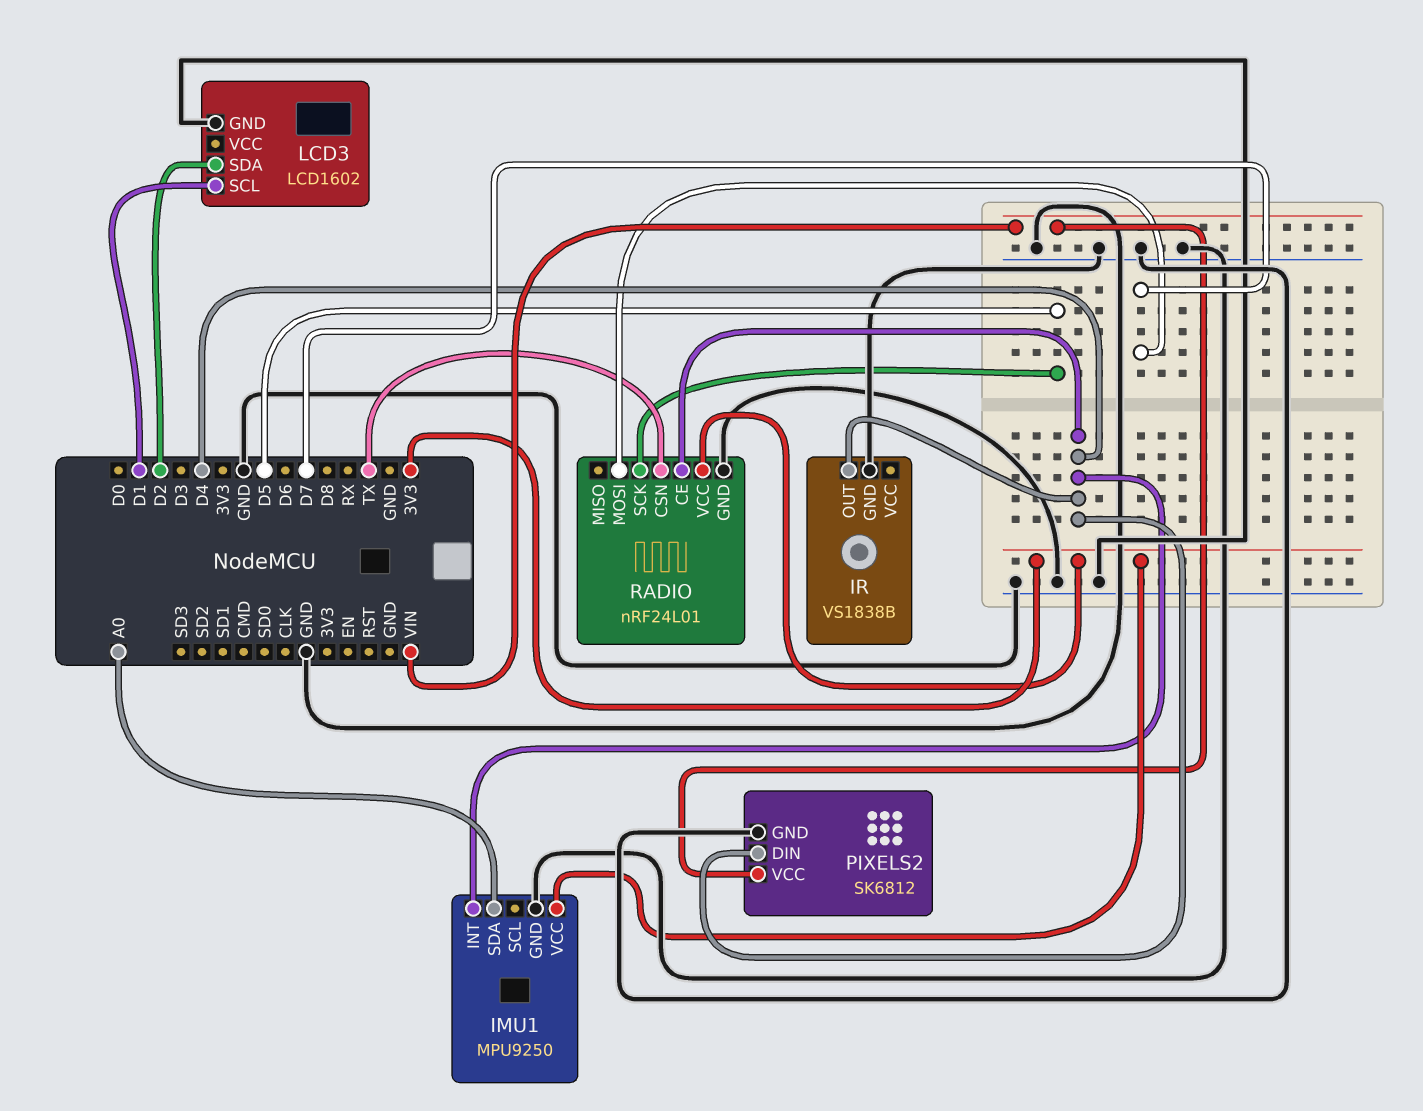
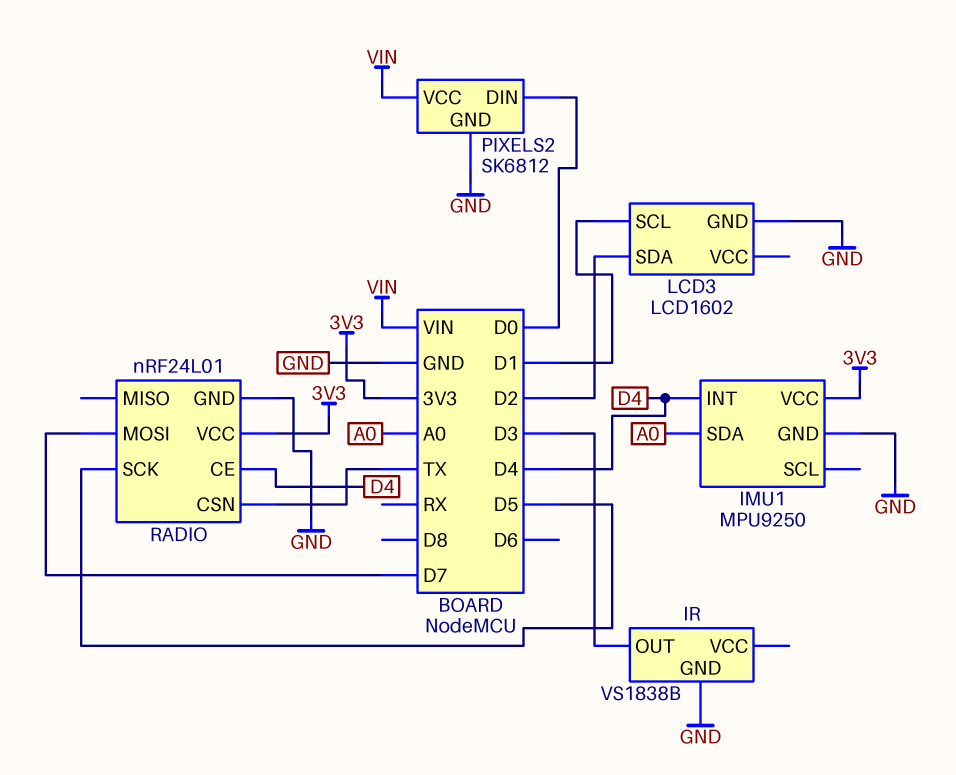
IR pin OUT: D4 -> D3
PIXELS2 pin DIN: D4 -> D0

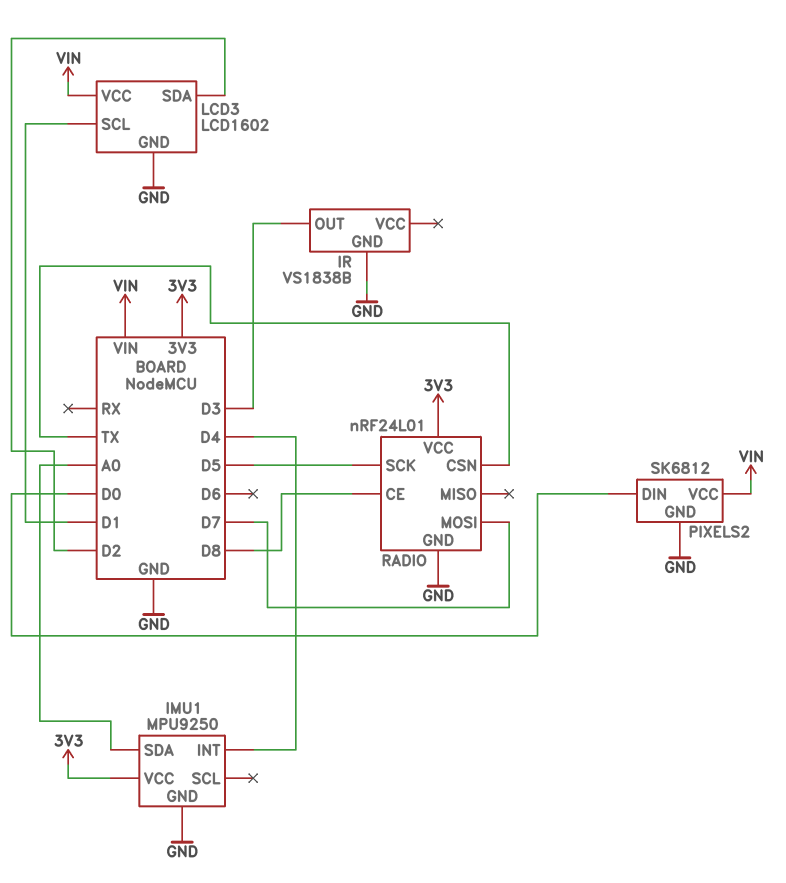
LCD3 pin VCC: none -> VIN
RADIO pin CE: D4 -> D8

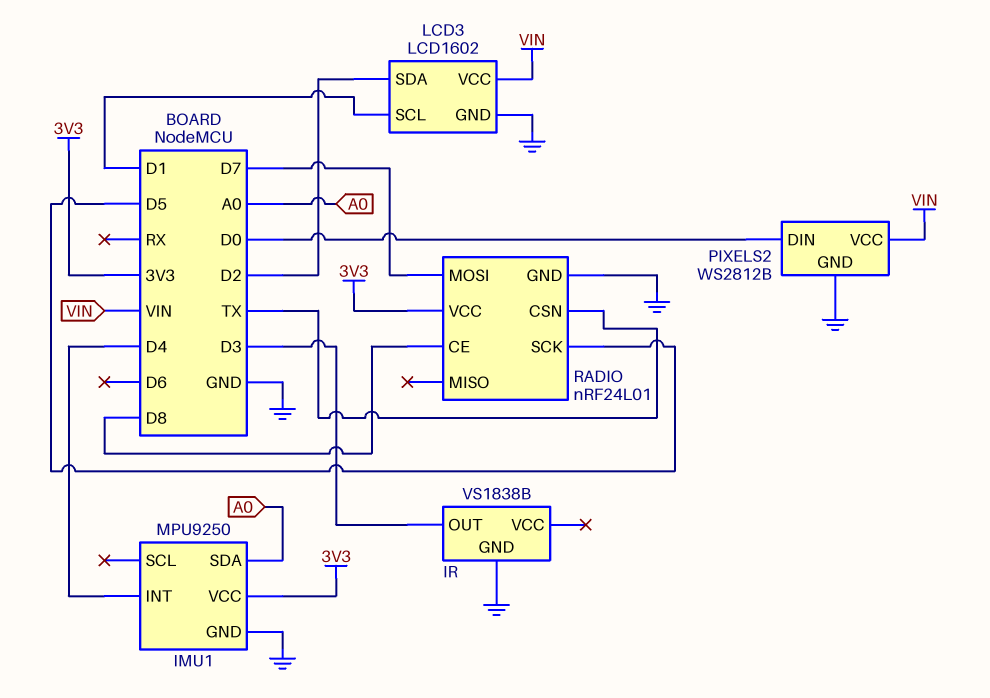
PIXELS2: SK6812 -> WS2812B

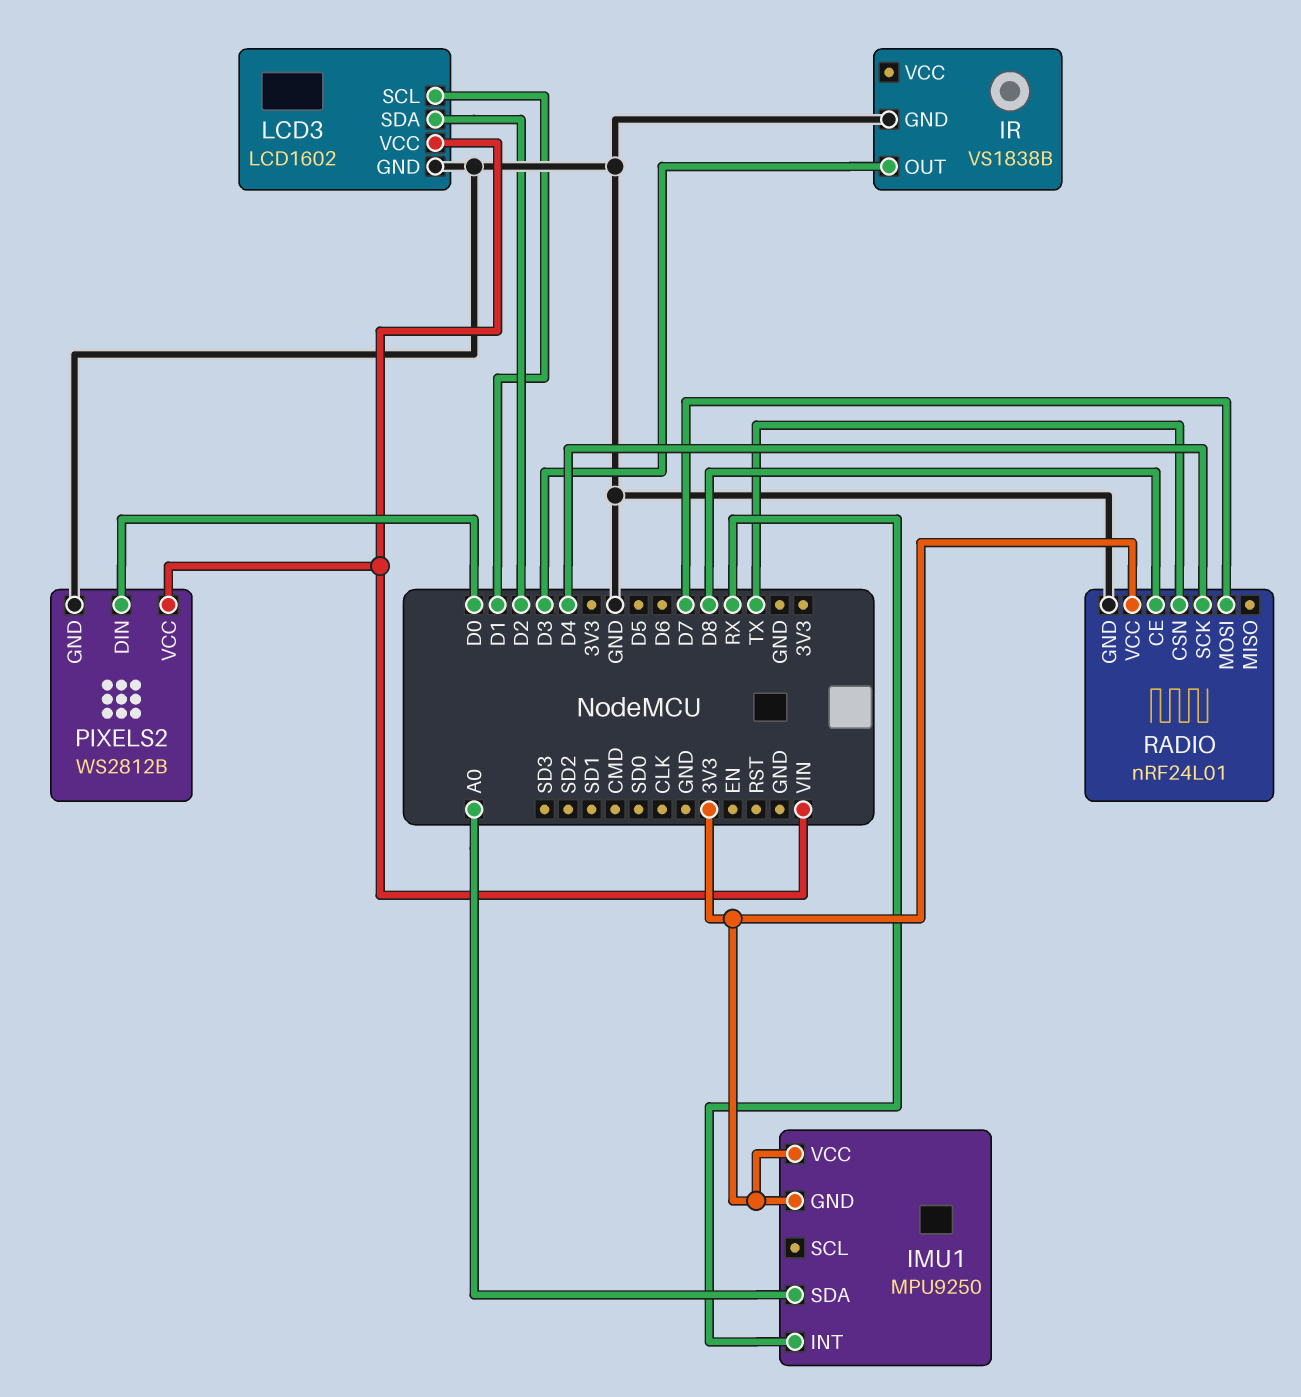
IMU1 pin GND: GND -> 3V3
IMU1 pin INT: D4 -> RX
RADIO pin SCK: D5 -> D4

